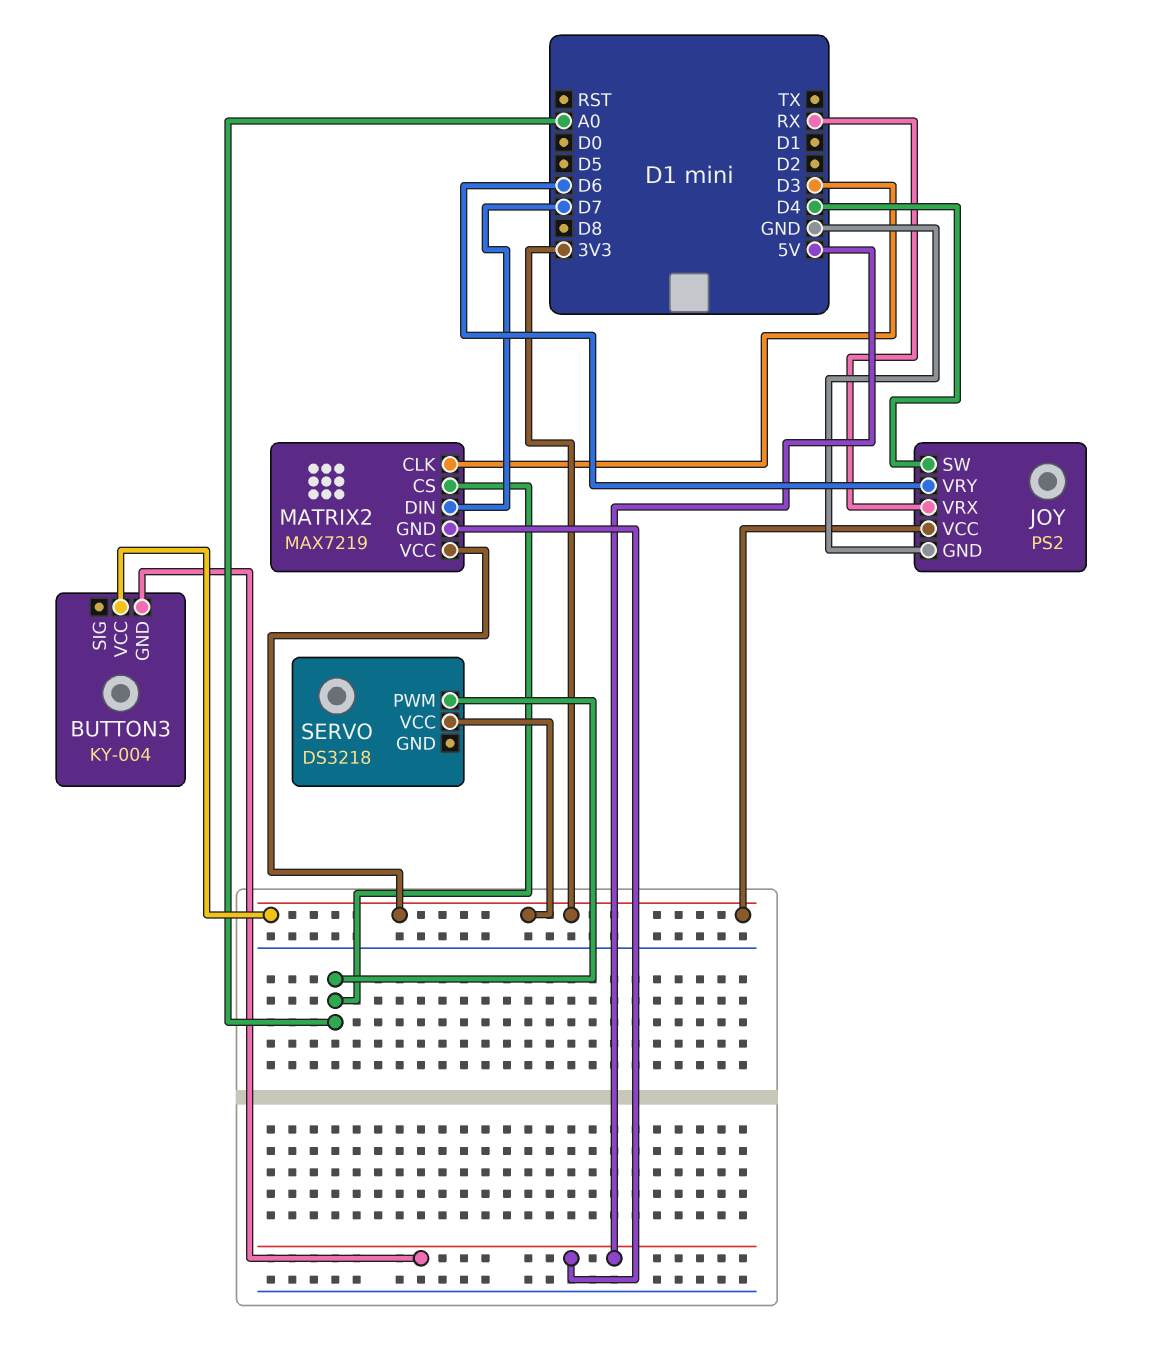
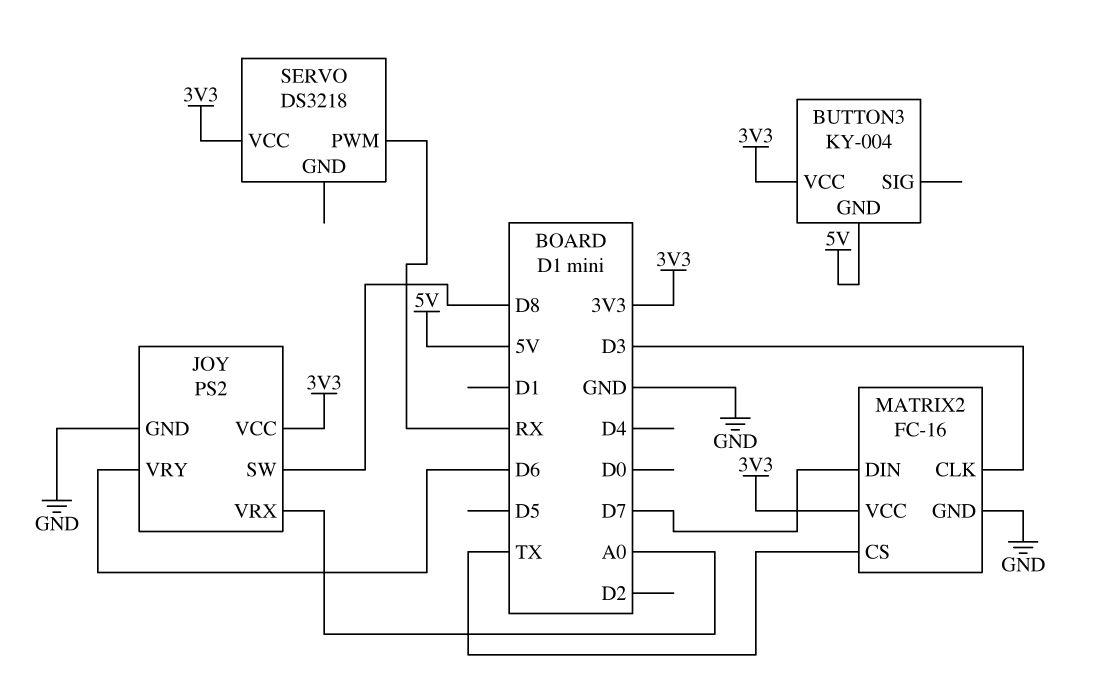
JOY pin SW: D4 -> D8
JOY pin VRX: RX -> A0
MATRIX2: MAX7219 -> FC-16
MATRIX2 pin CS: A0 -> TX
MATRIX2 pin GND: 5V -> GND
SERVO pin PWM: A0 -> RX

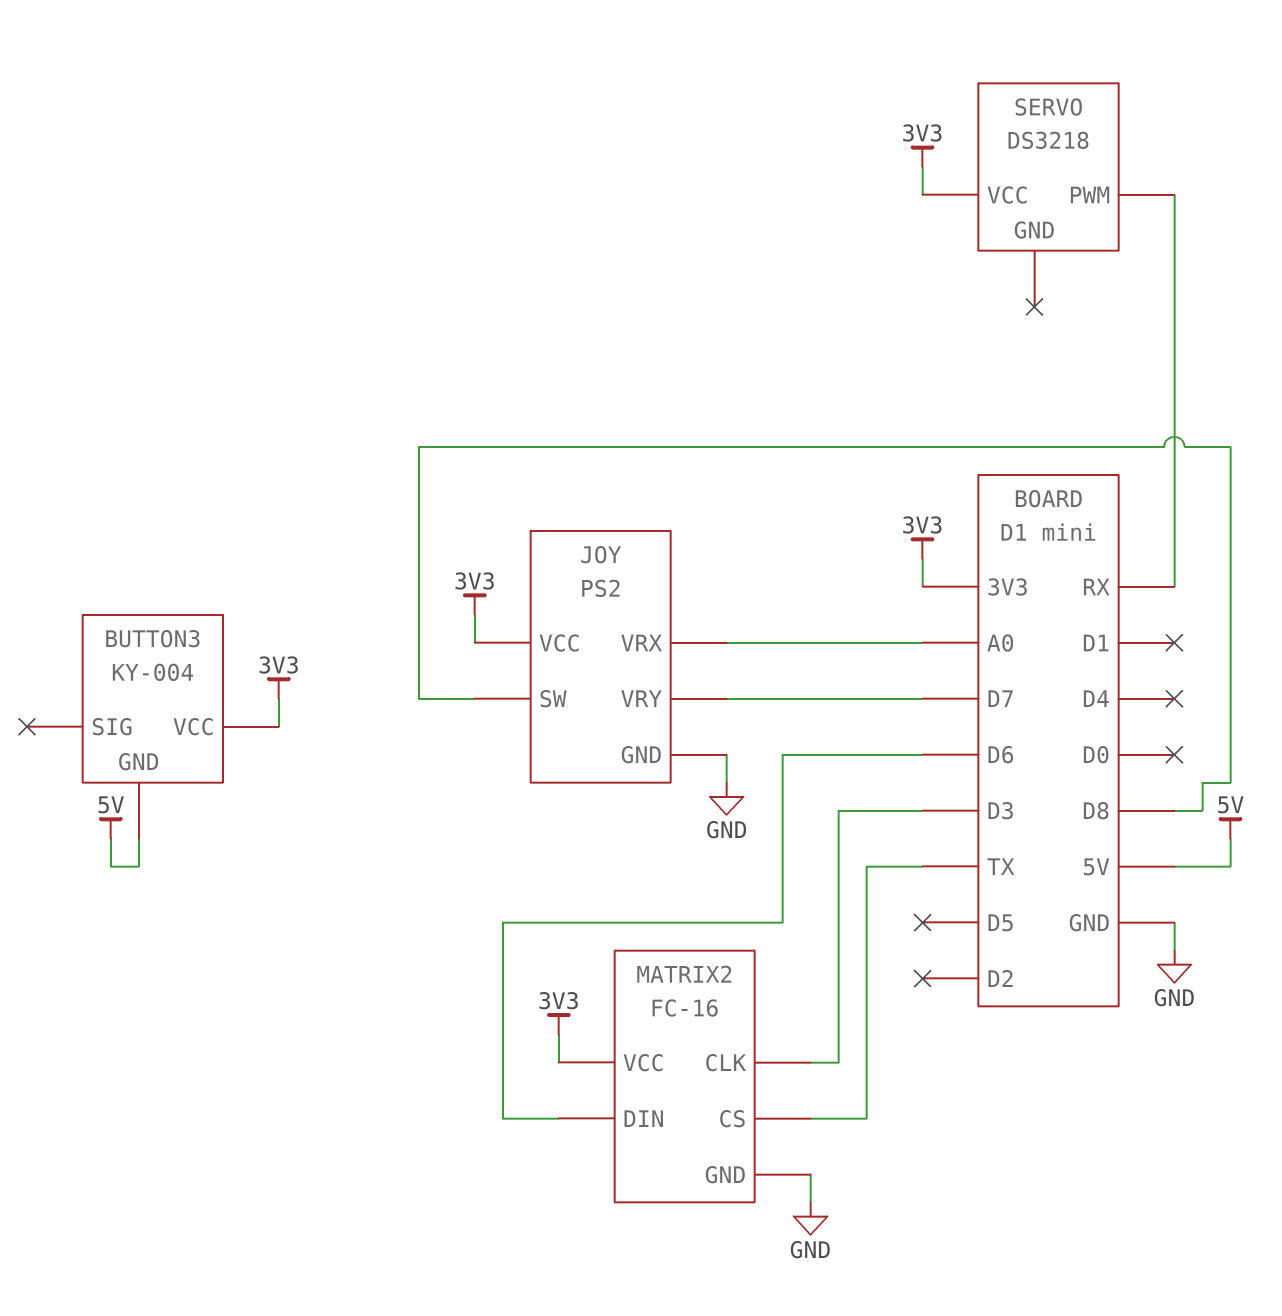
JOY pin VRY: D6 -> D7
MATRIX2 pin DIN: D7 -> D6

